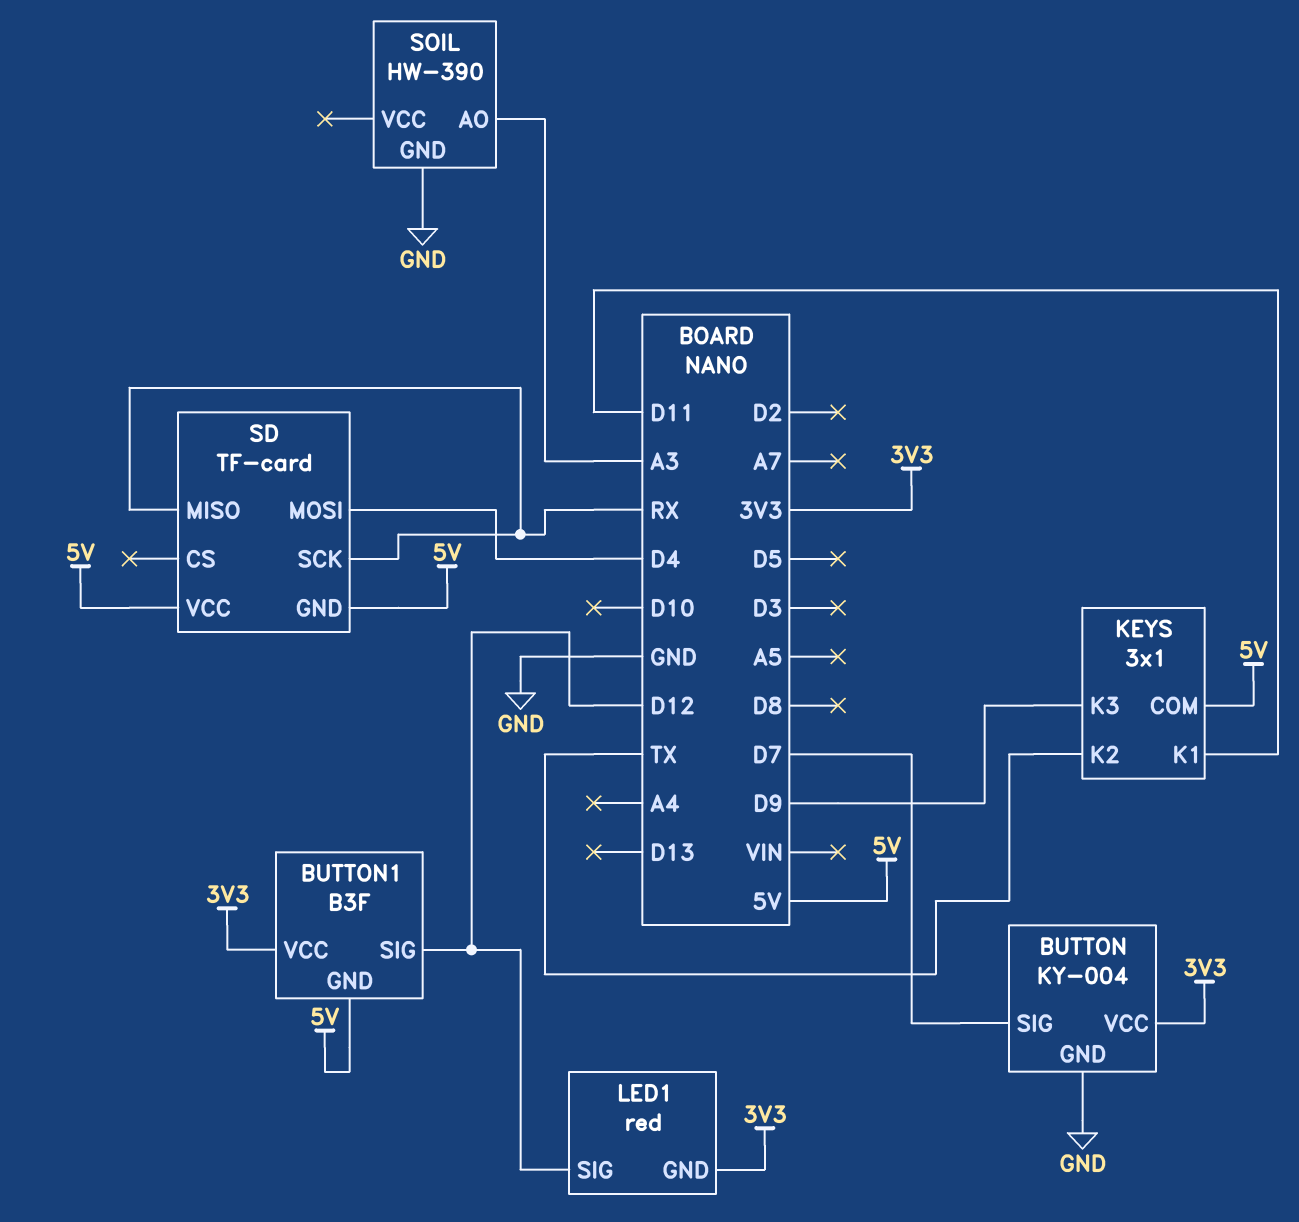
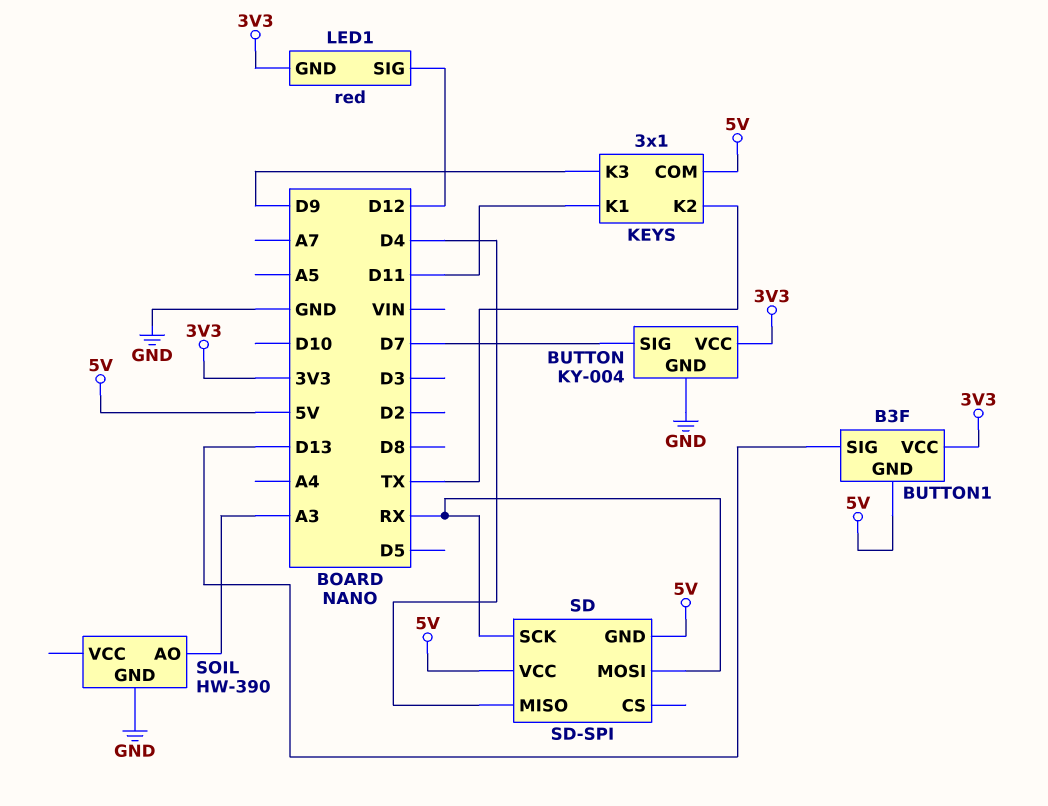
BUTTON1 pin SIG: D12 -> D13
SD: TF-card -> SD-SPI
SD pin MISO: RX -> D4
SD pin MOSI: D4 -> RX

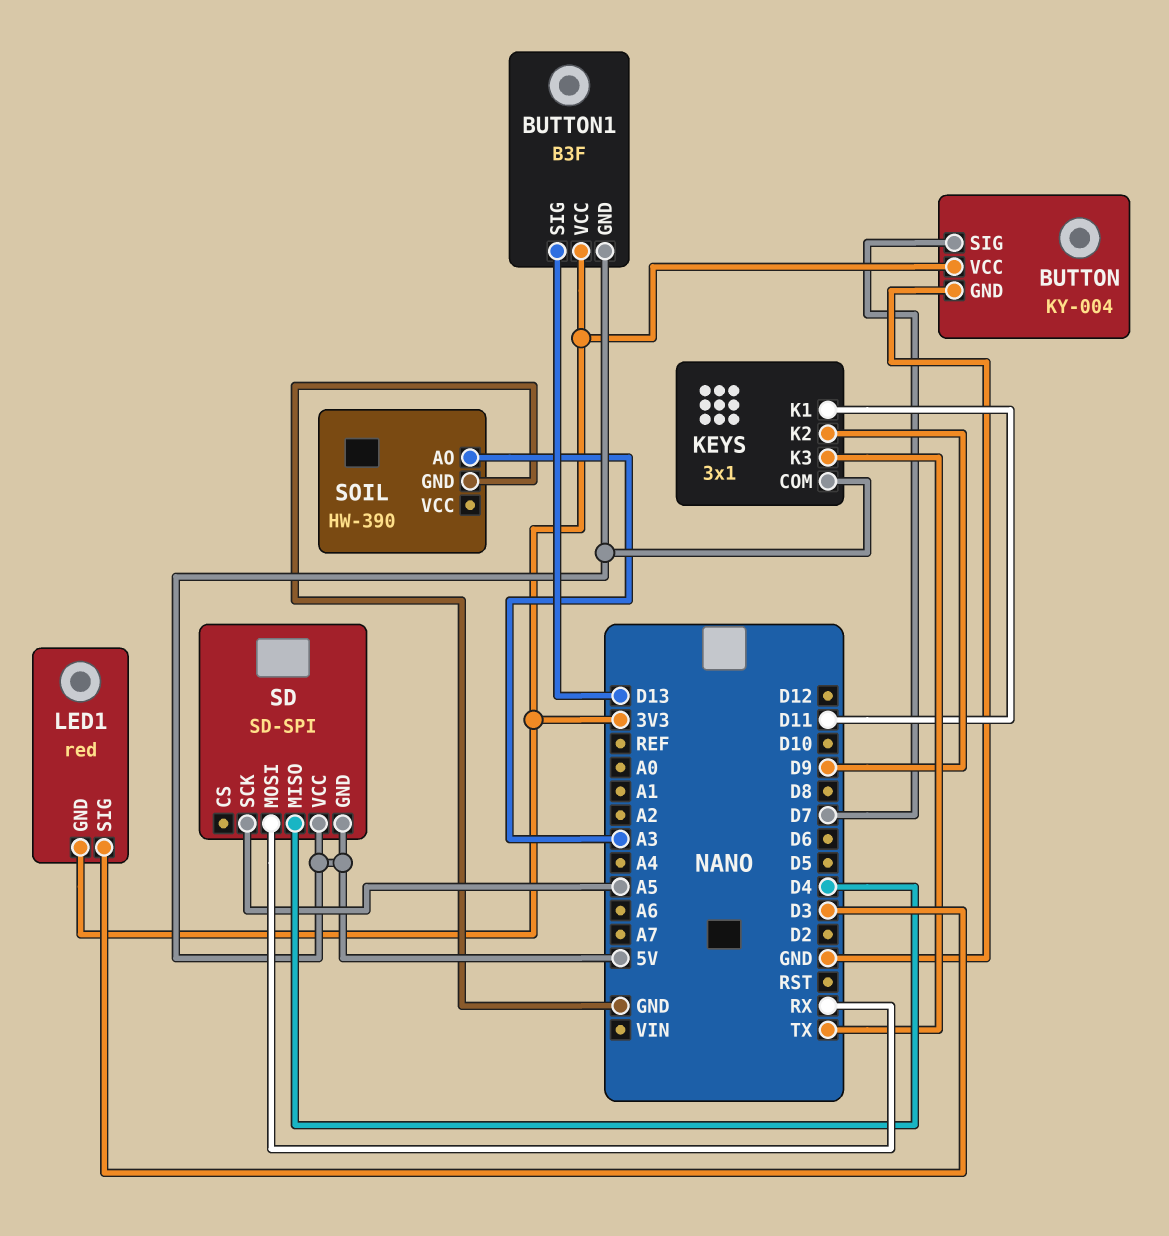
KEYS pin K2: TX -> D9
KEYS pin K3: D9 -> TX
LED1 pin SIG: D12 -> D3
SD pin SCK: RX -> A5

